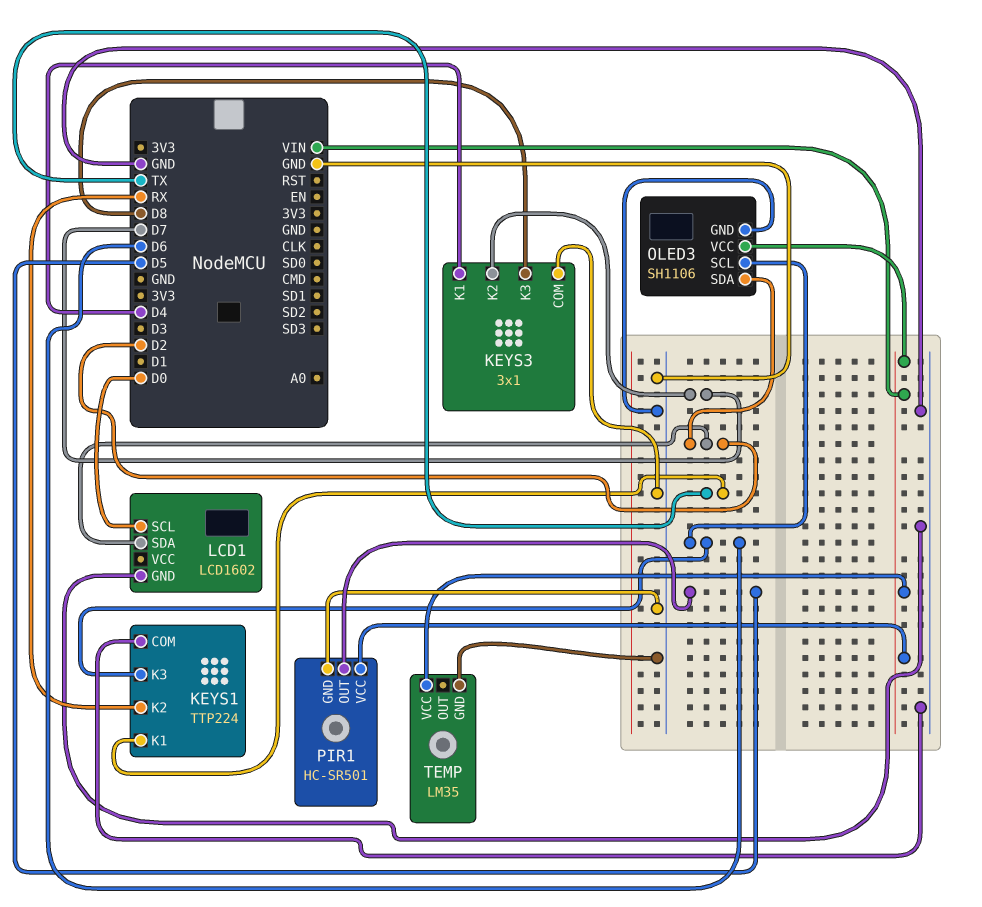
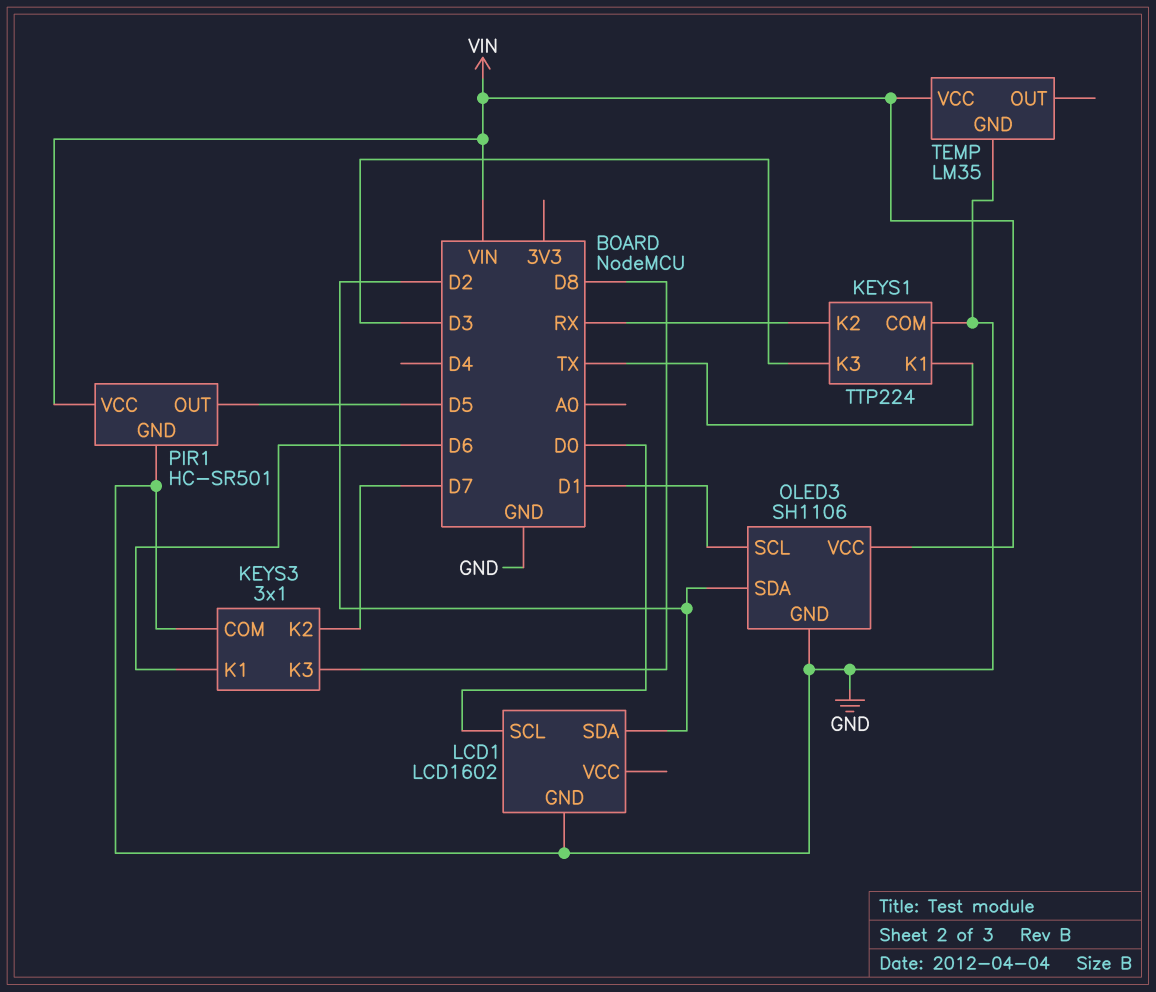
KEYS1 pin K3: D6 -> D3
KEYS3 pin K1: D4 -> D6
OLED3 pin SCL: D6 -> D1

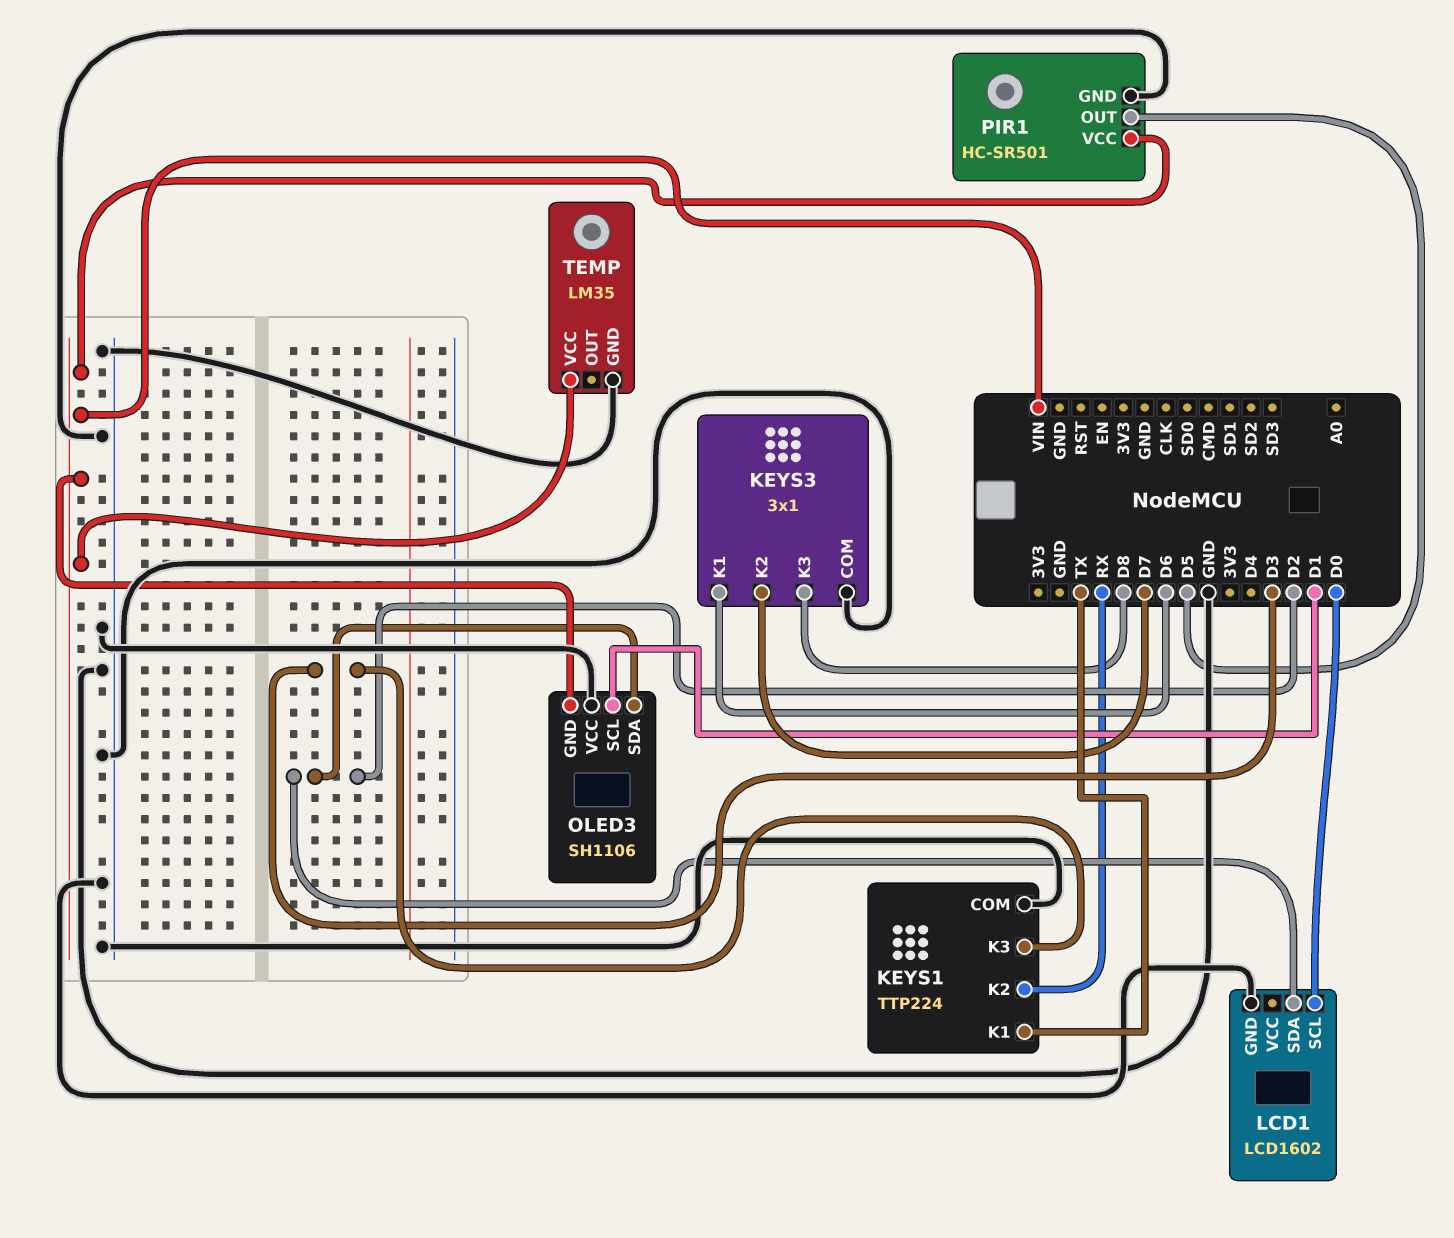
OLED3 pin GND: GND -> VIN
OLED3 pin VCC: VIN -> GND

